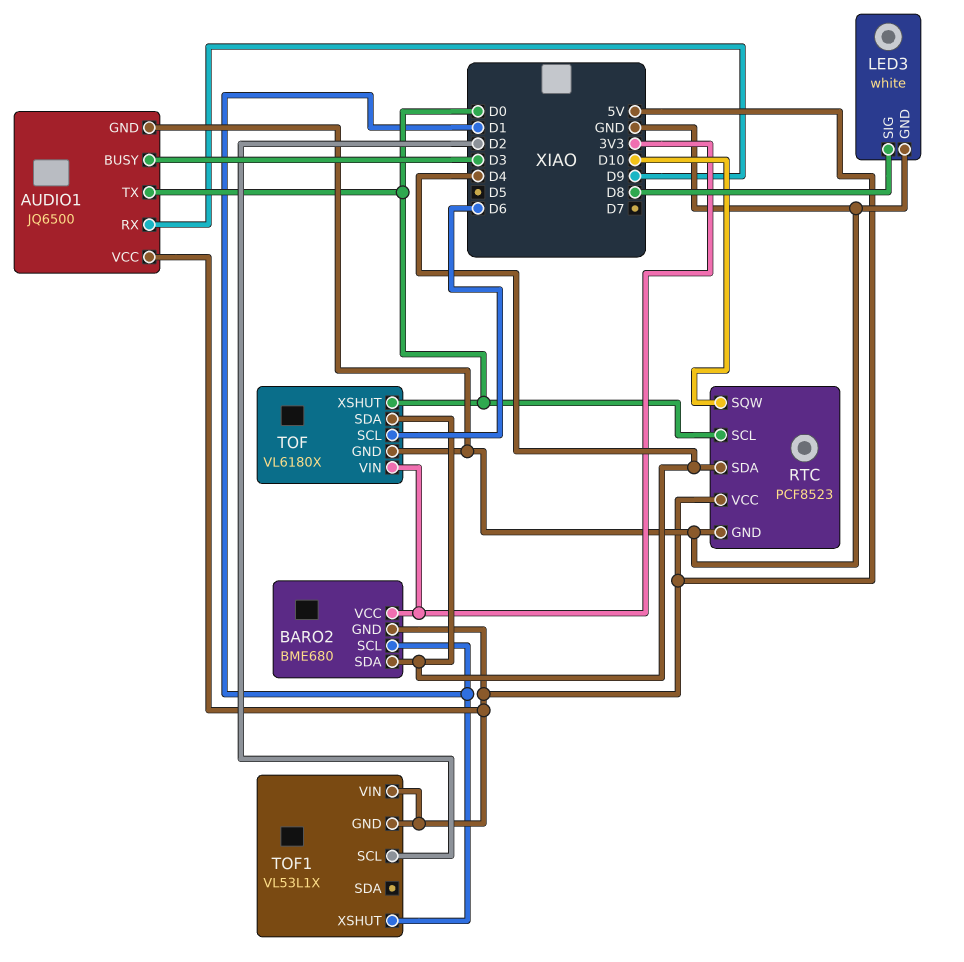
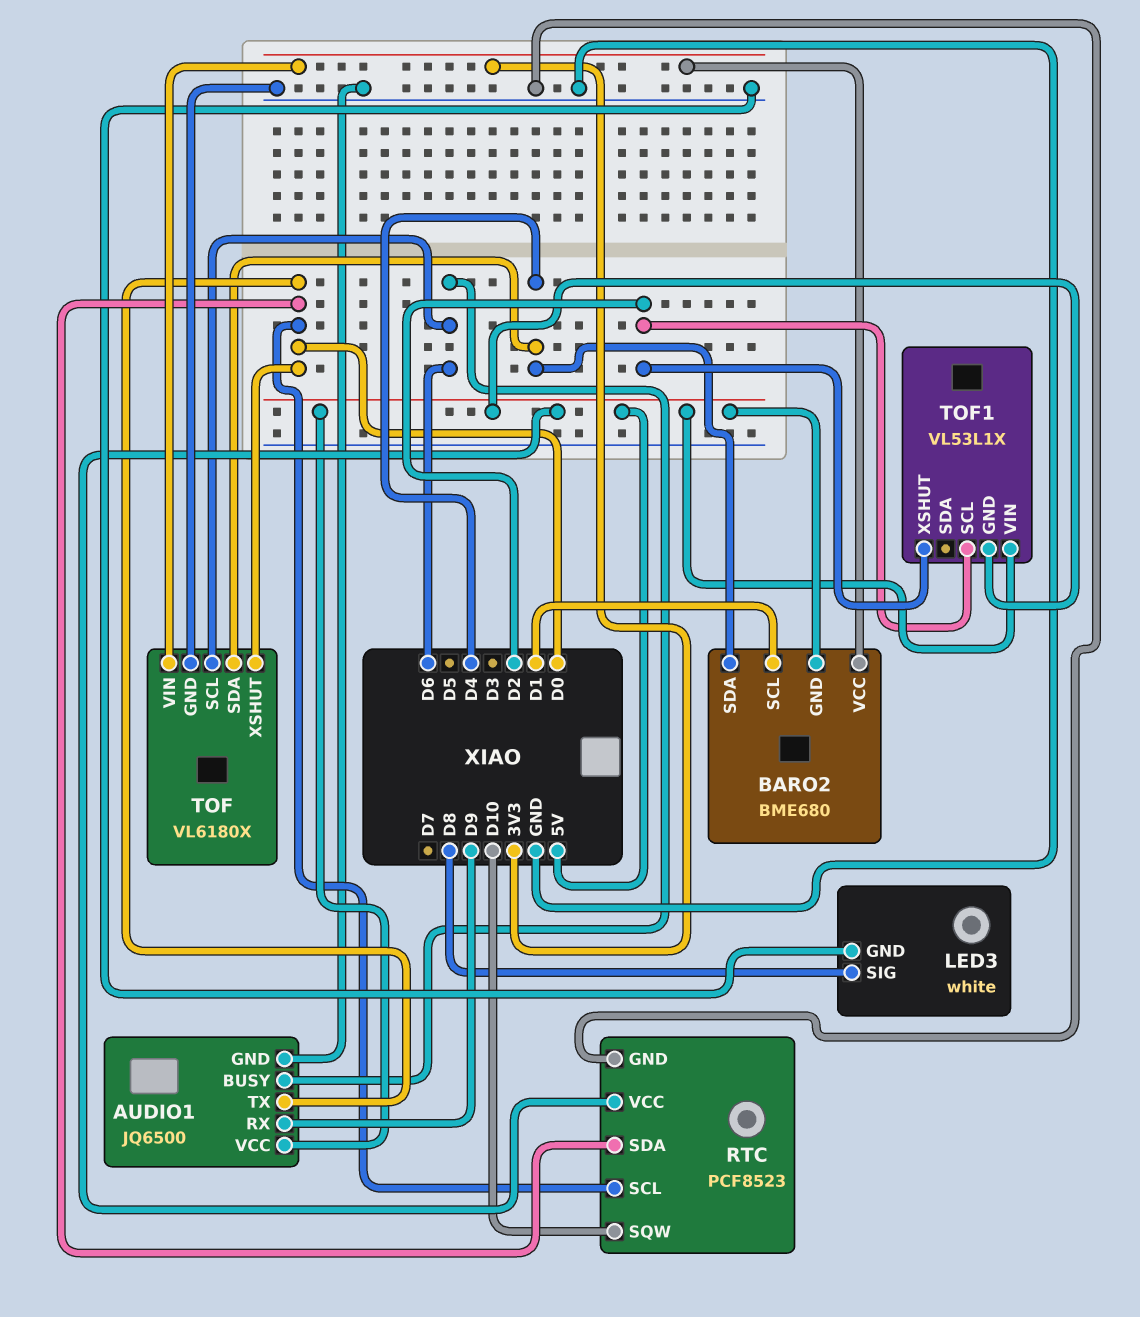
AUDIO1 pin BUSY: D3 -> D6
RTC pin SDA: D4 -> D0
TOF1 pin XSHUT: D1 -> D2

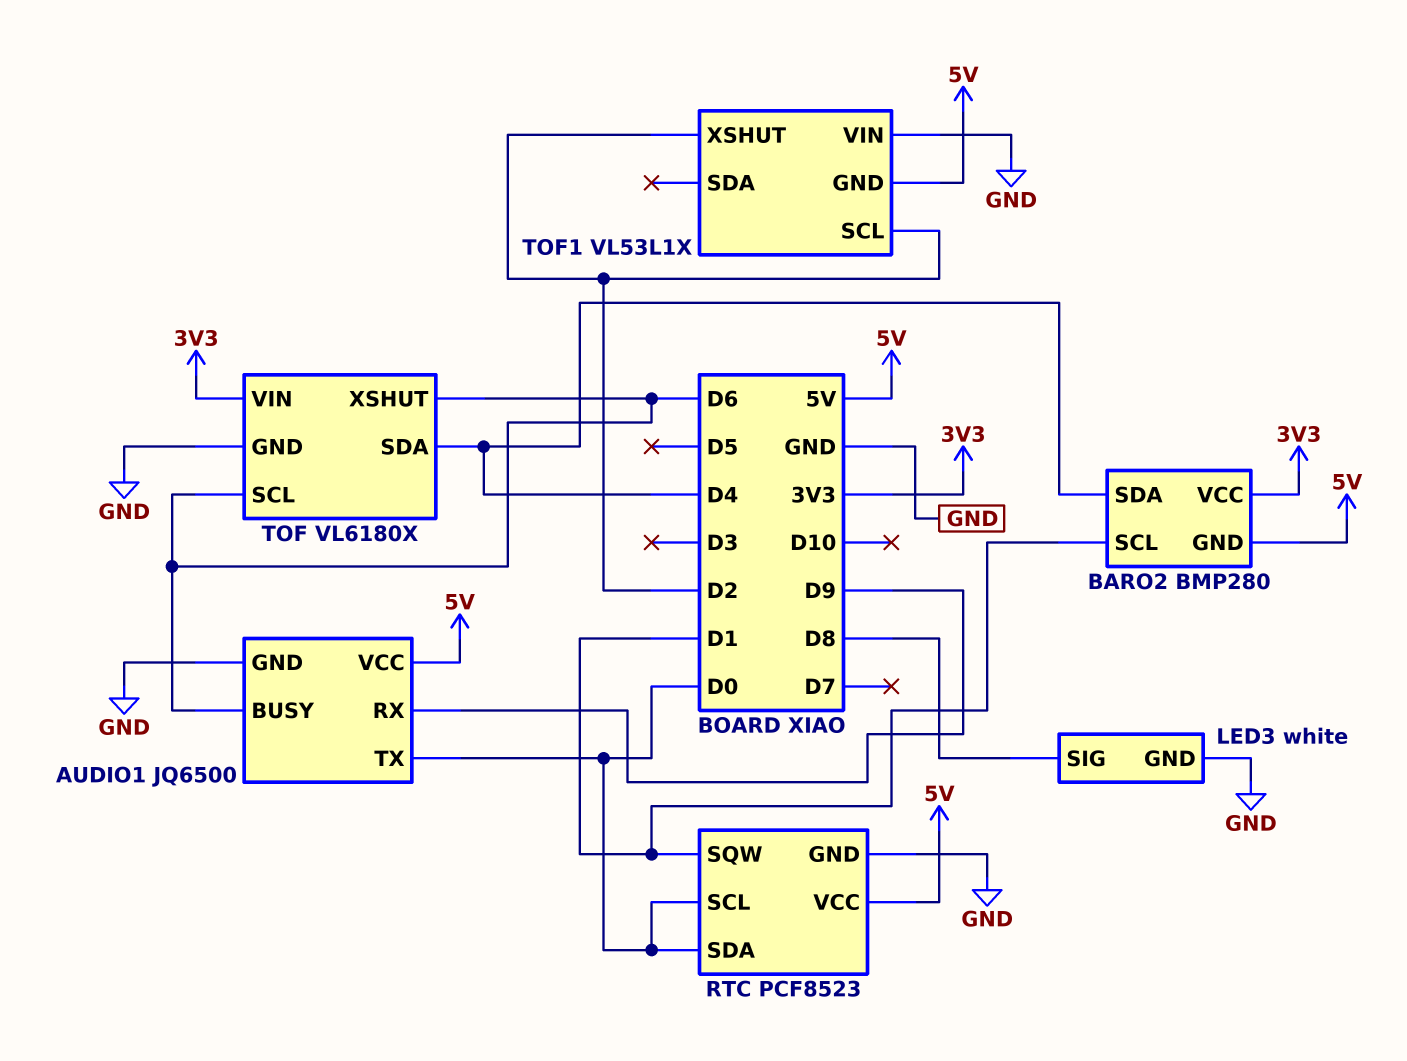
BARO2: BME680 -> BMP280
RTC pin SQW: D10 -> D1
TOF pin XSHUT: D0 -> D6
TOF1 pin VIN: 5V -> GND

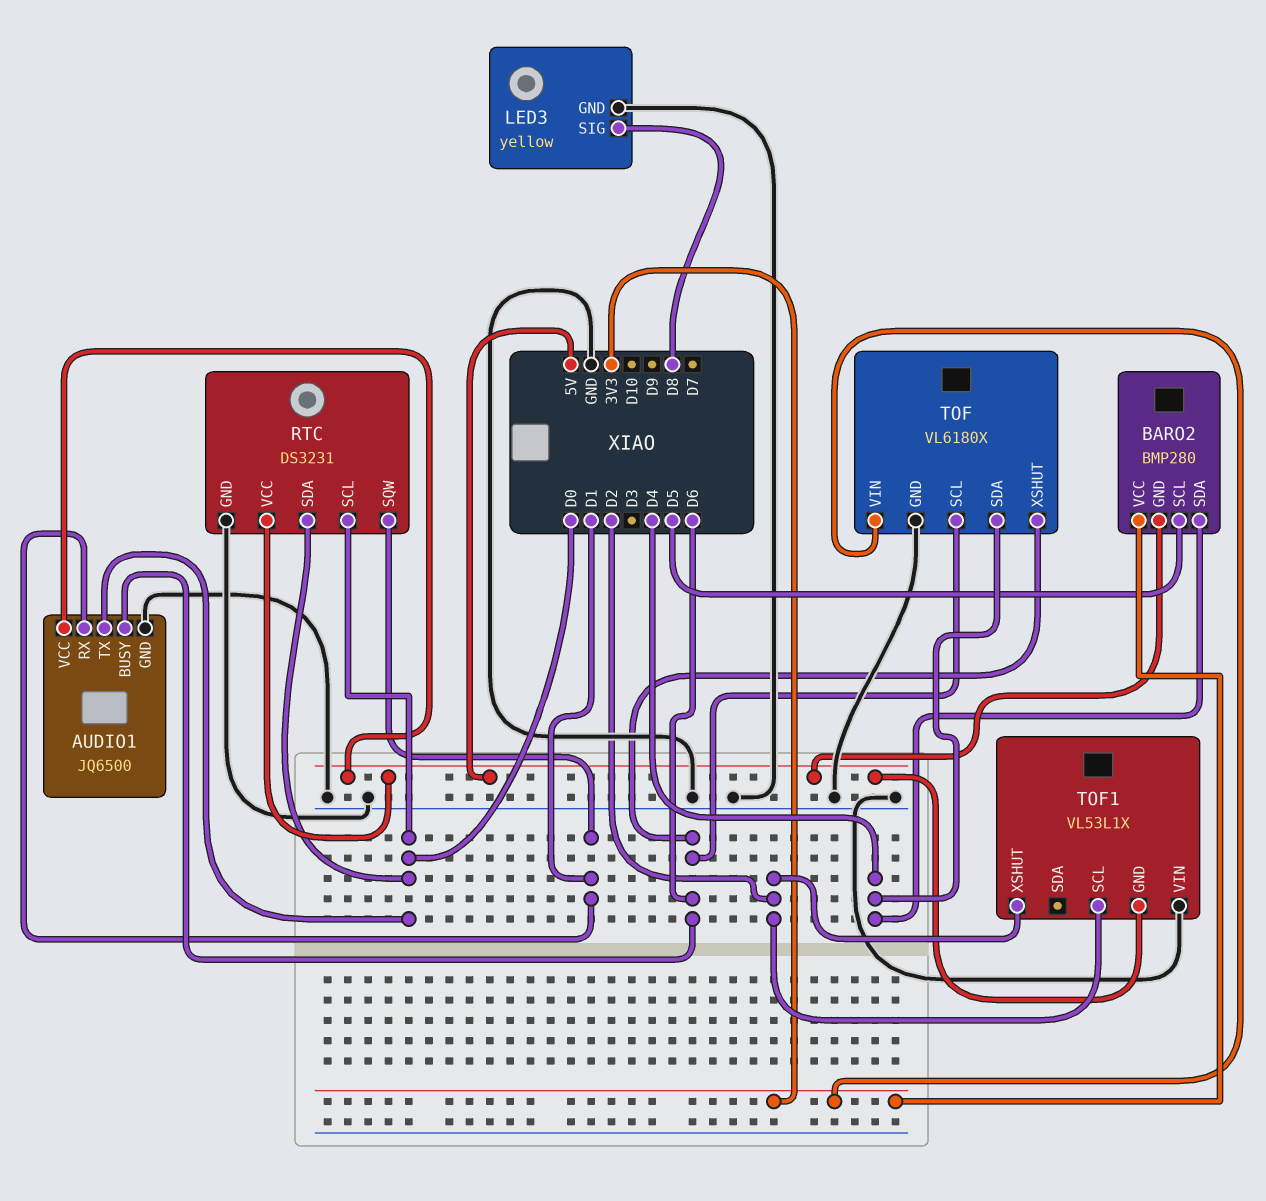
AUDIO1 pin RX: D9 -> D1
BARO2 pin SCL: D1 -> D5
LED3: white -> yellow
RTC: PCF8523 -> DS3231

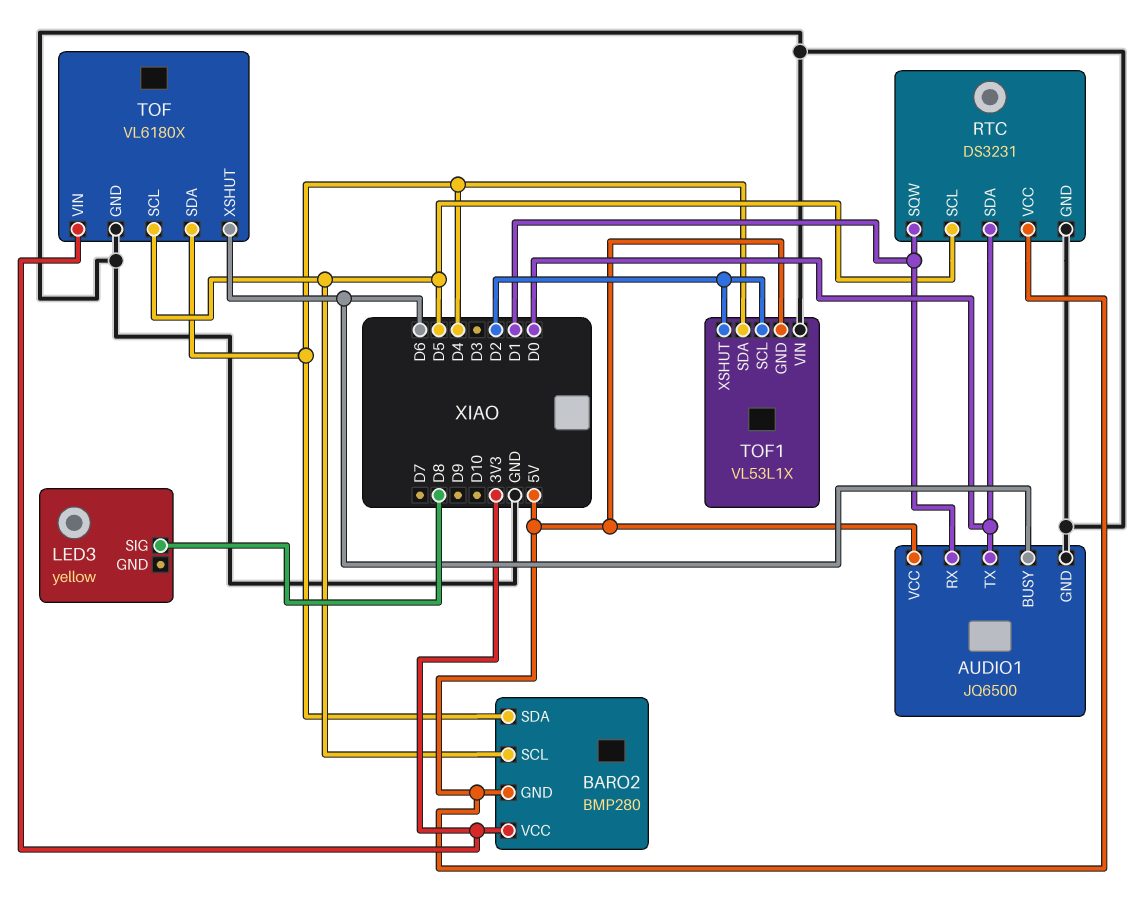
LED3 pin GND: GND -> none
RTC pin SCL: D0 -> D5
TOF pin SCL: D6 -> D5
TOF1 pin SDA: none -> D4

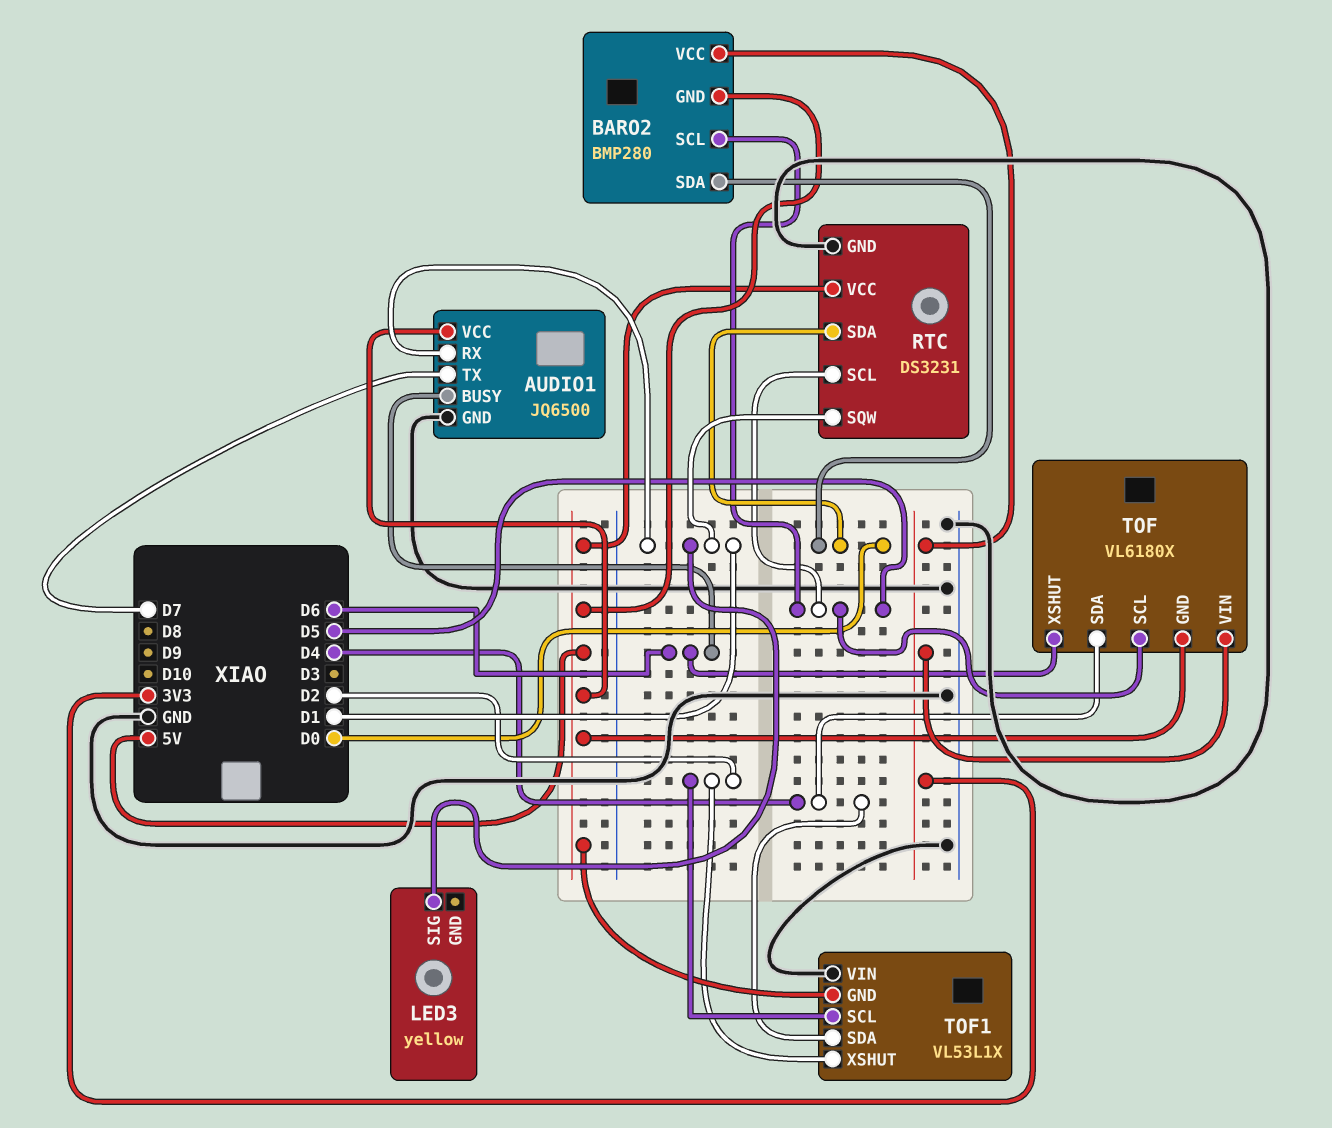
AUDIO1 pin TX: D0 -> D7
BARO2 pin SDA: D4 -> D0
LED3 pin SIG: D8 -> D1
TOF pin GND: GND -> 5V

